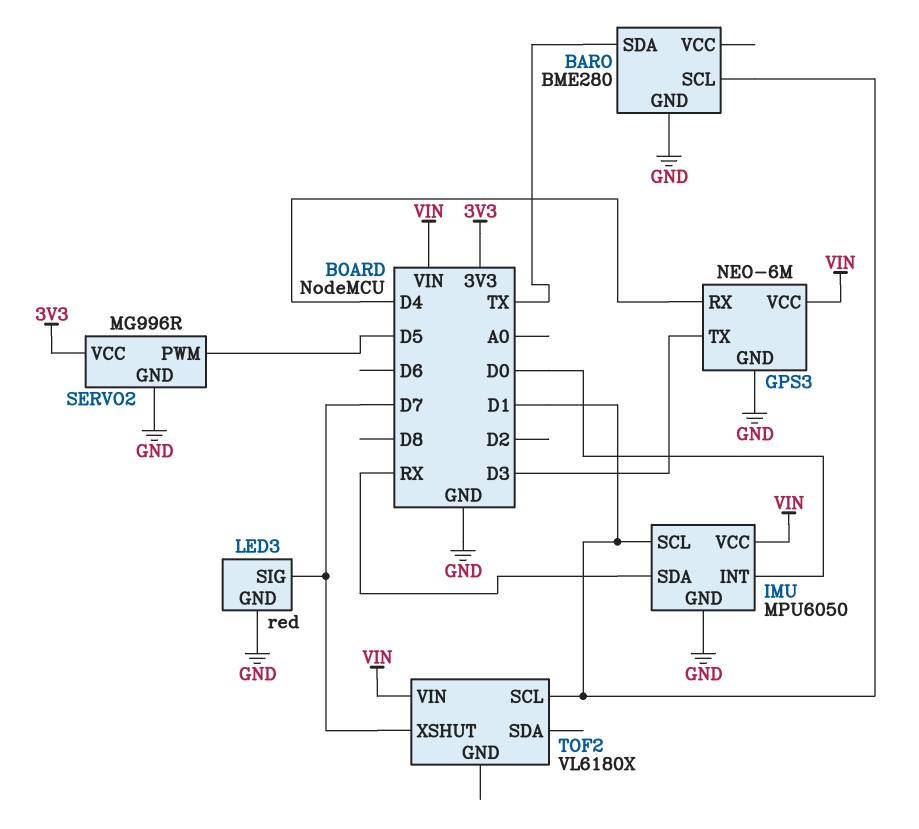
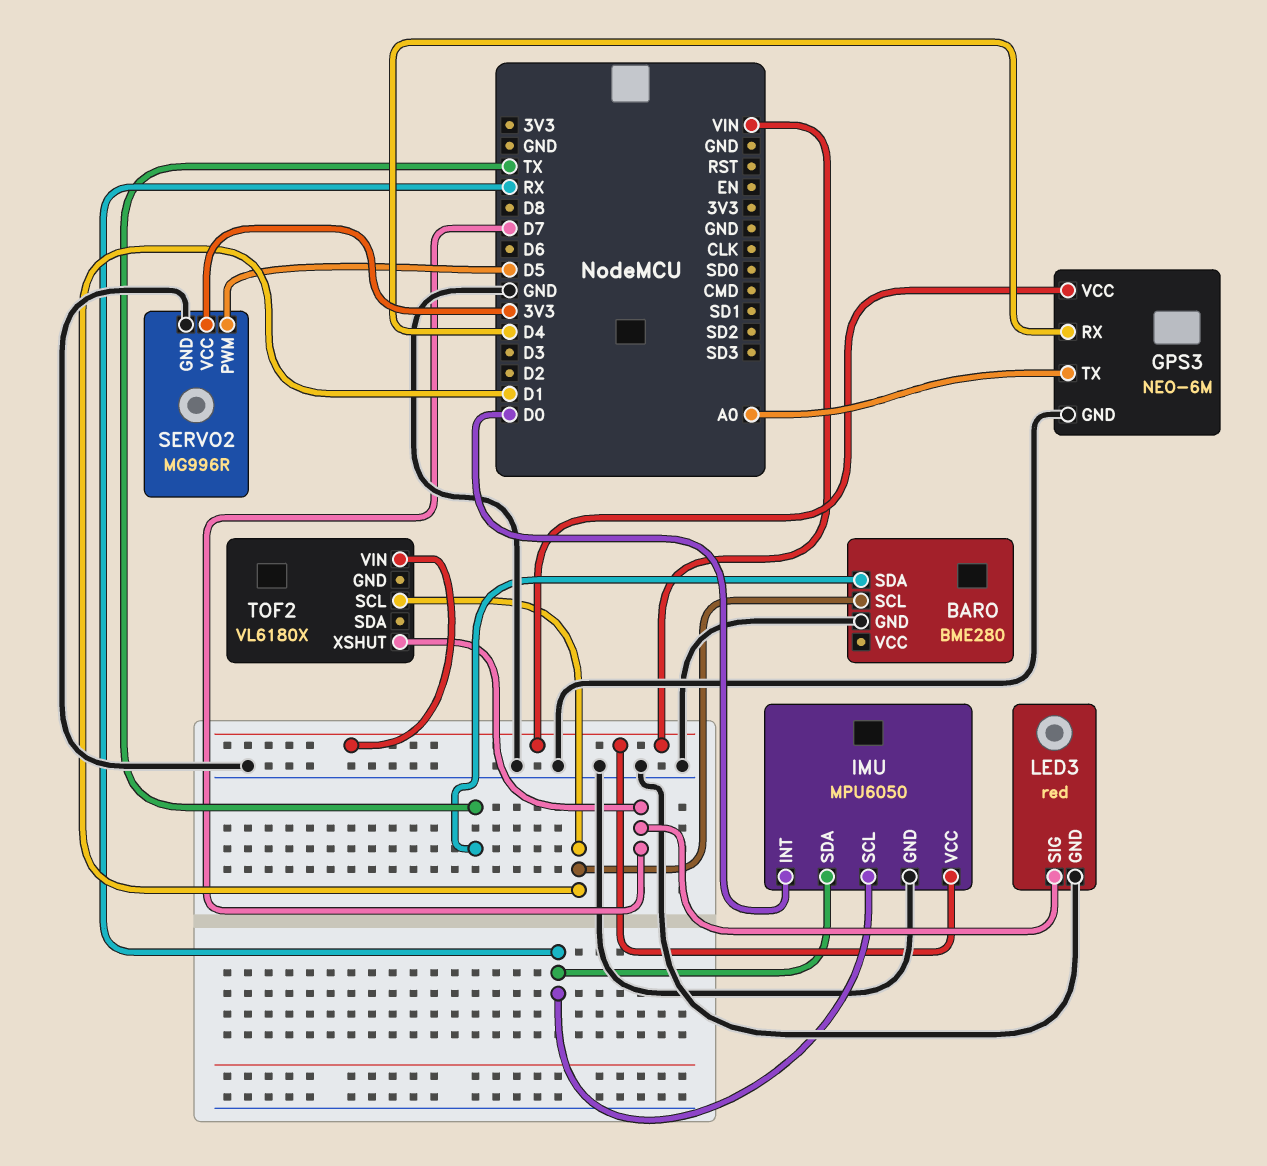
GPS3 pin TX: D3 -> A0
IMU pin SCL: D1 -> RX

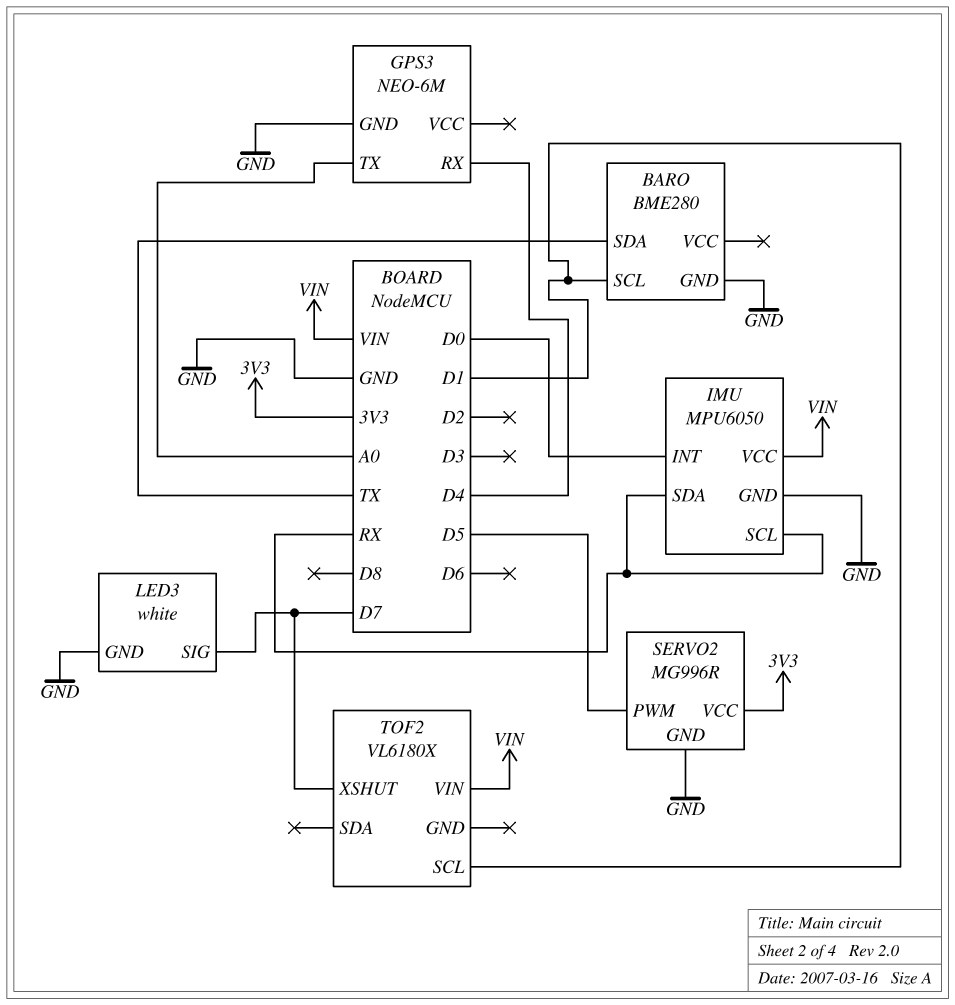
GPS3 pin VCC: VIN -> none
LED3: red -> white

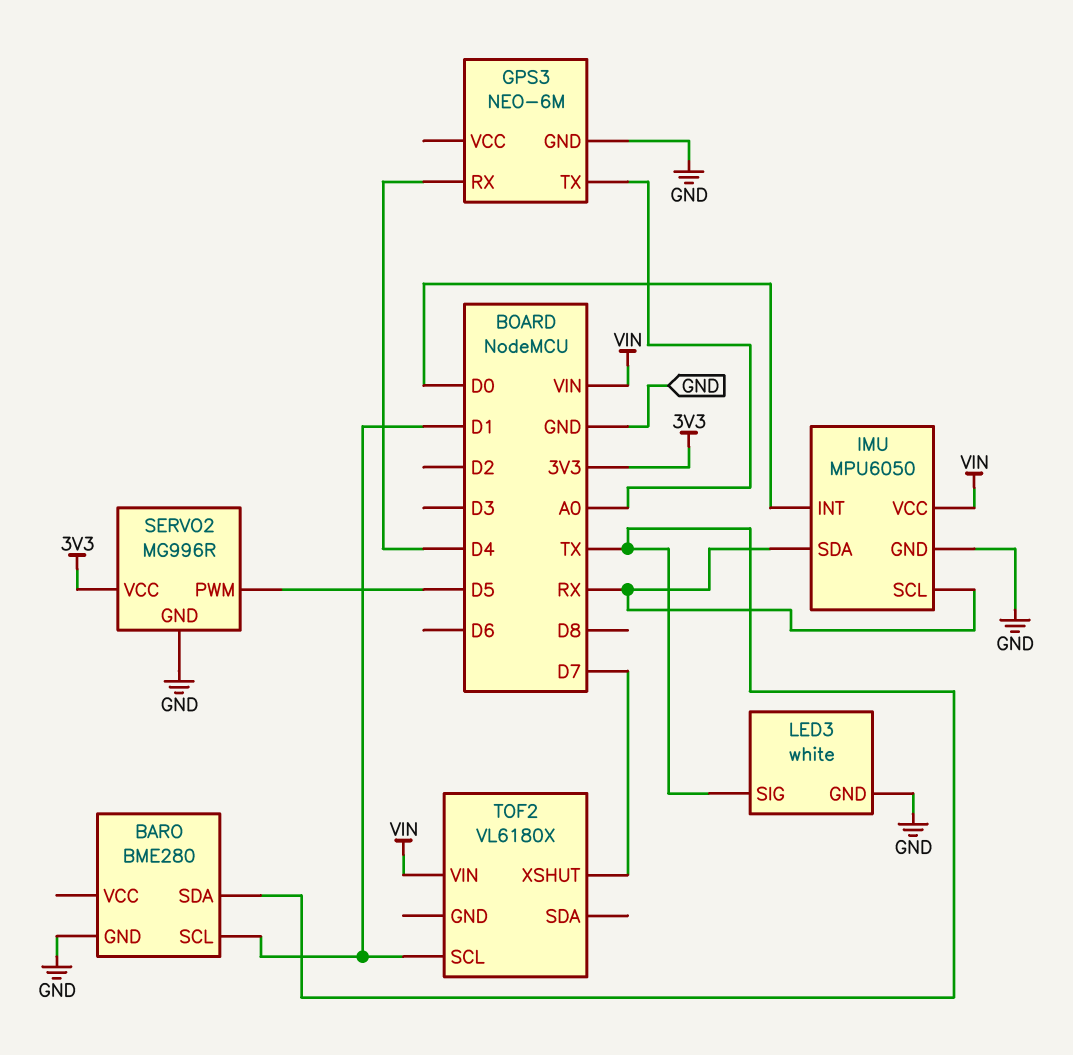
LED3 pin SIG: D7 -> TX

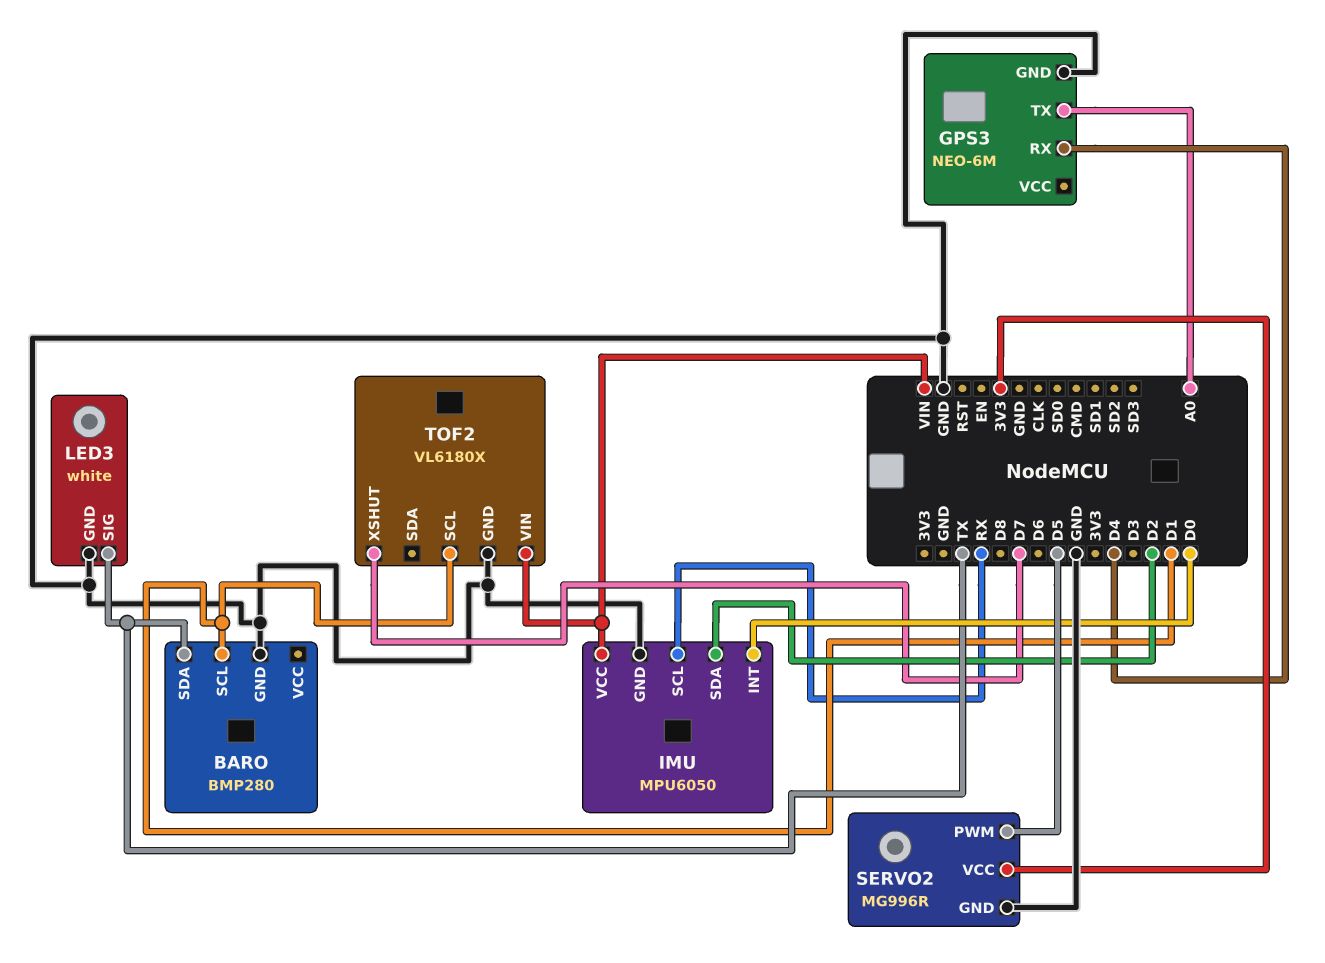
BARO: BME280 -> BMP280
IMU pin SDA: RX -> D2
TOF2 pin GND: none -> GND

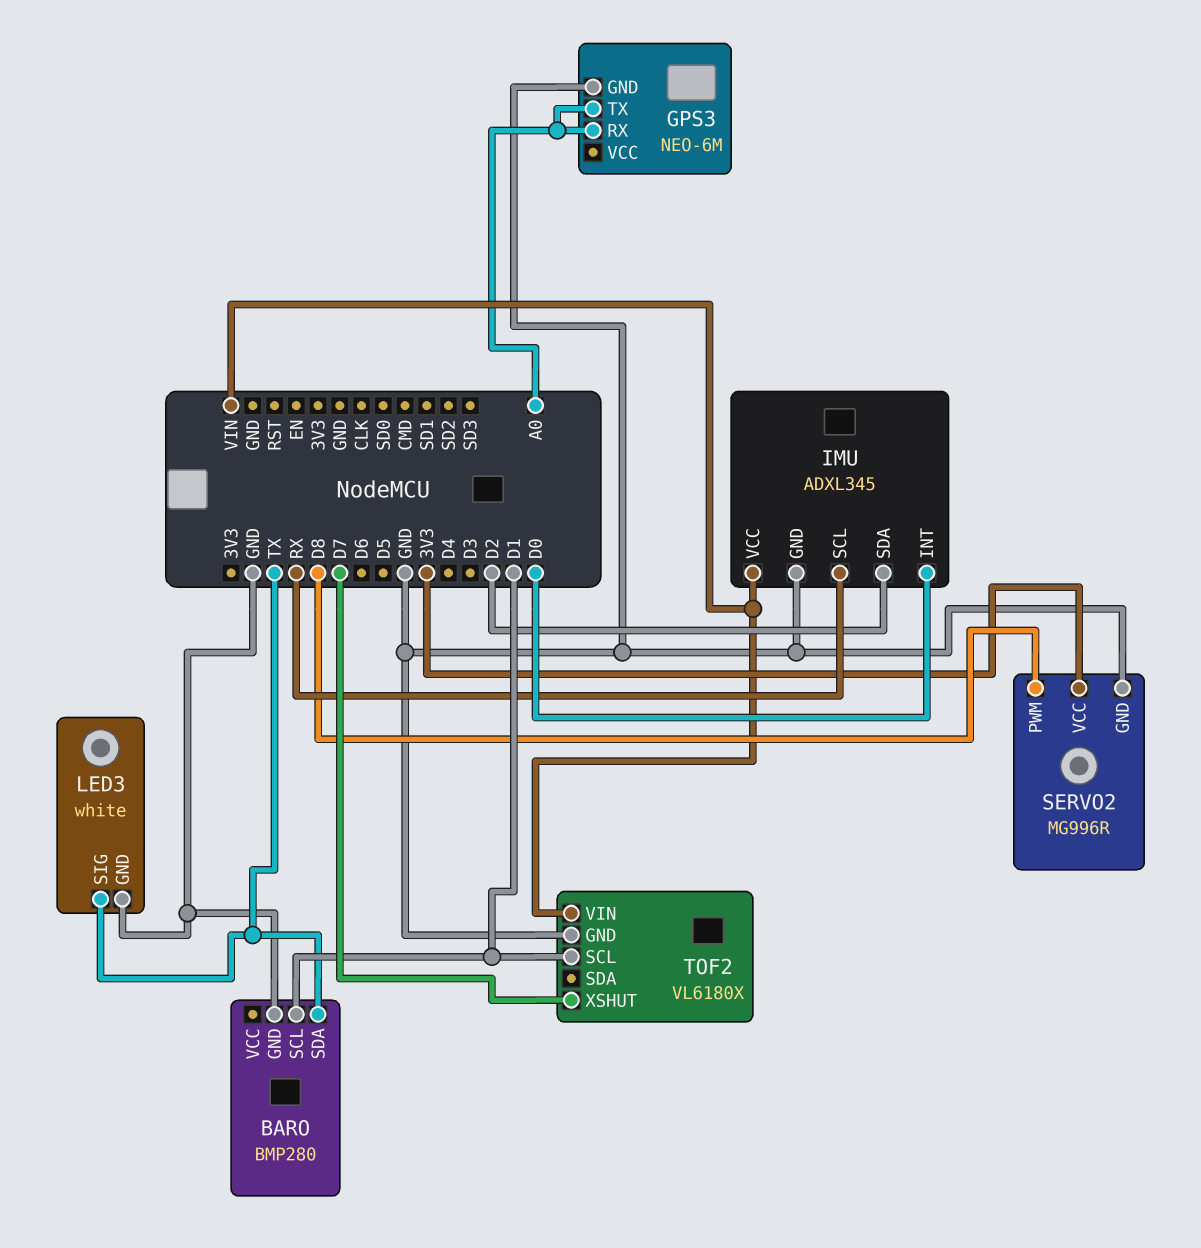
GPS3 pin RX: D4 -> A0
IMU: MPU6050 -> ADXL345
SERVO2 pin PWM: D5 -> D8

